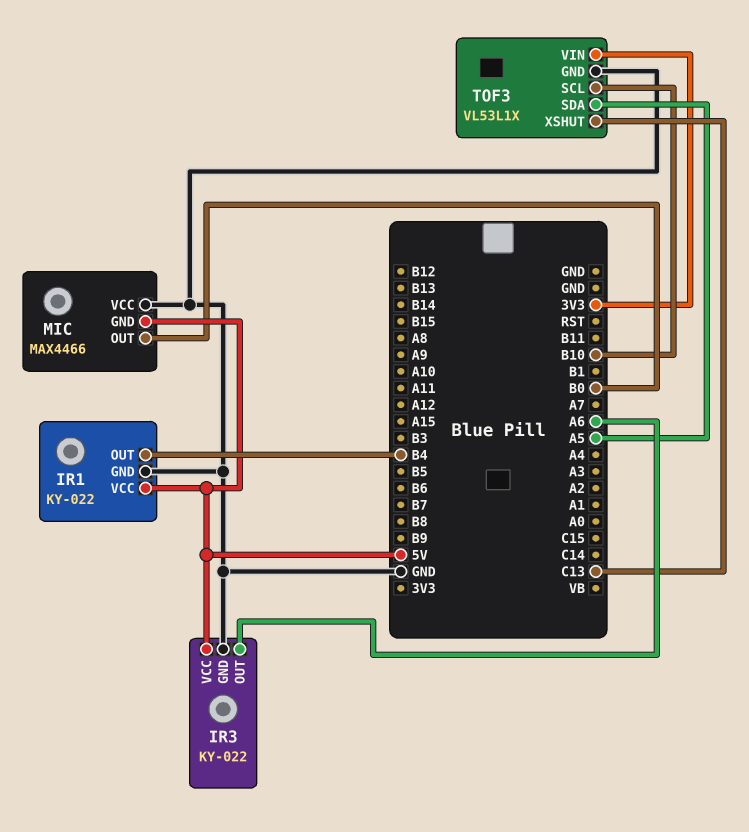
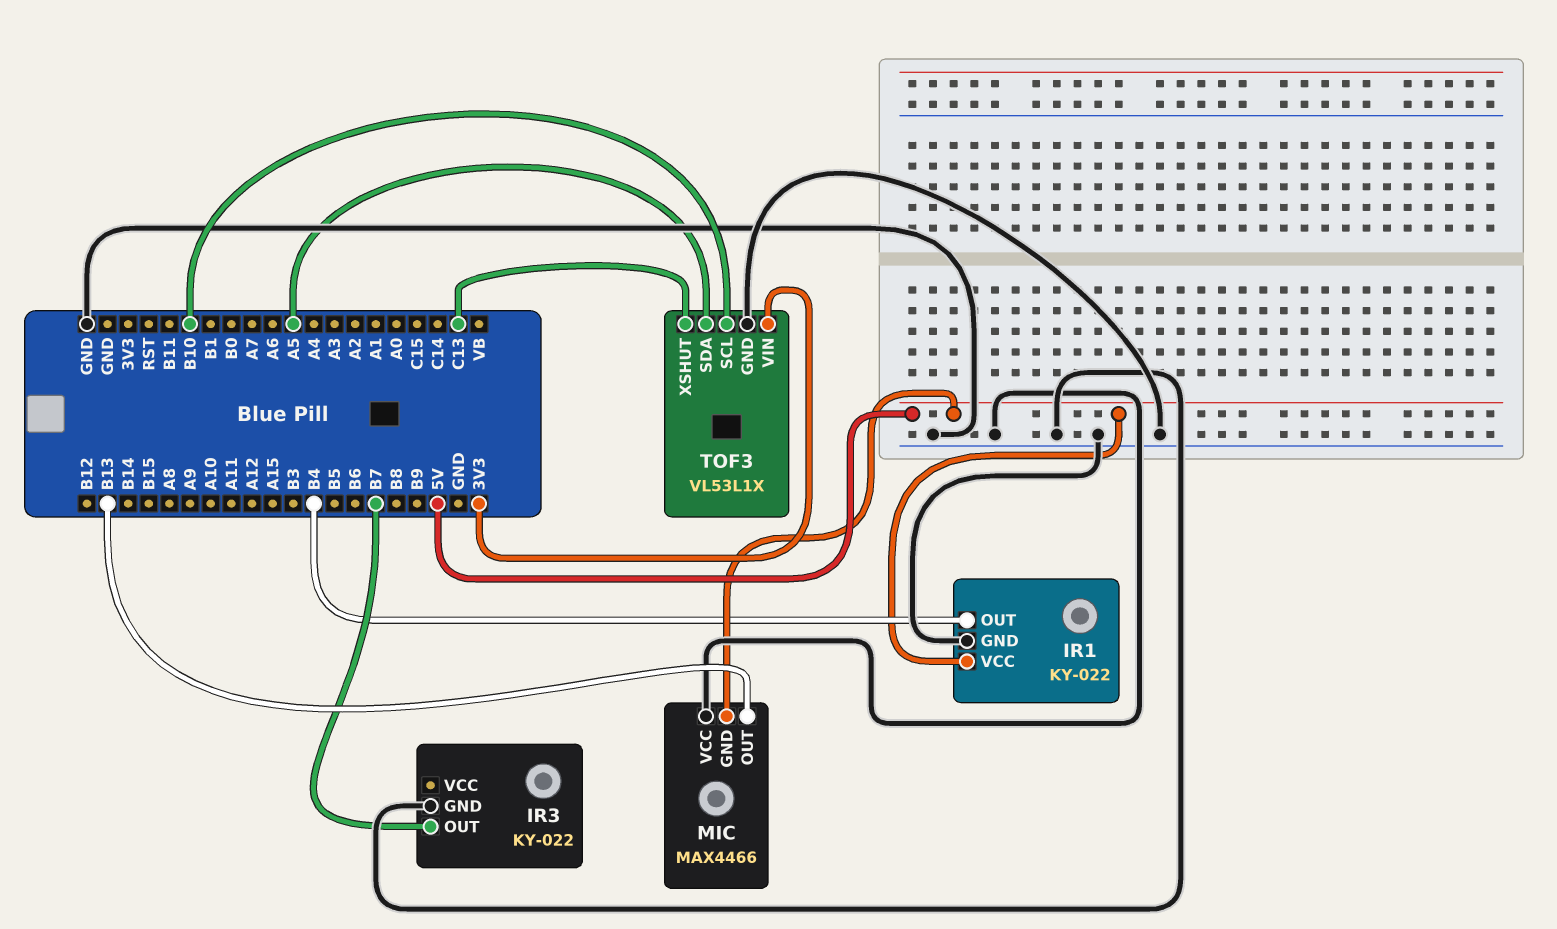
IR3 pin OUT: A6 -> B7
IR3 pin VCC: 5V -> none
MIC pin OUT: B0 -> B13

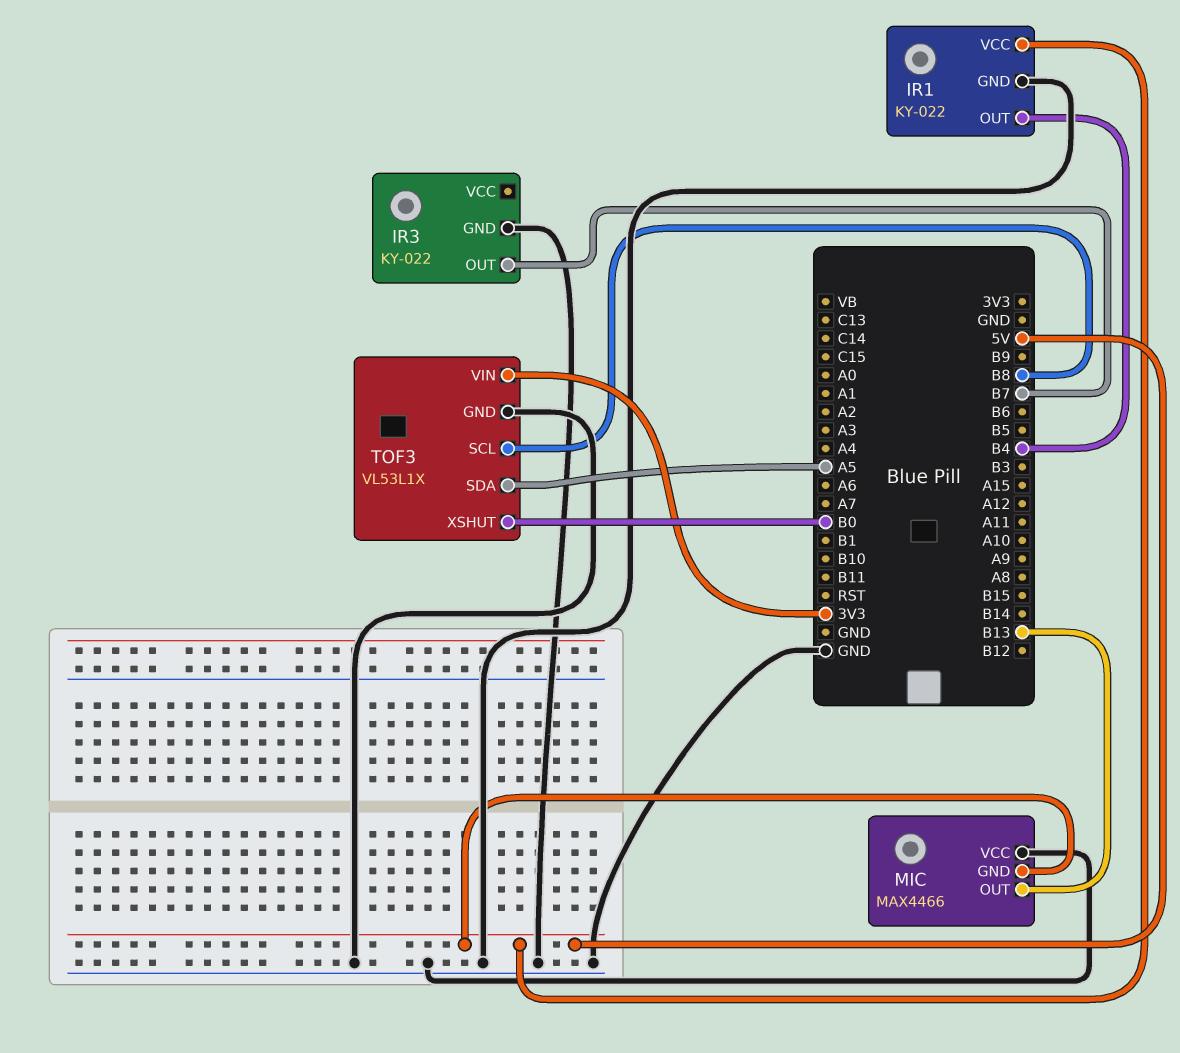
TOF3 pin SCL: B10 -> B8
TOF3 pin XSHUT: C13 -> B0

